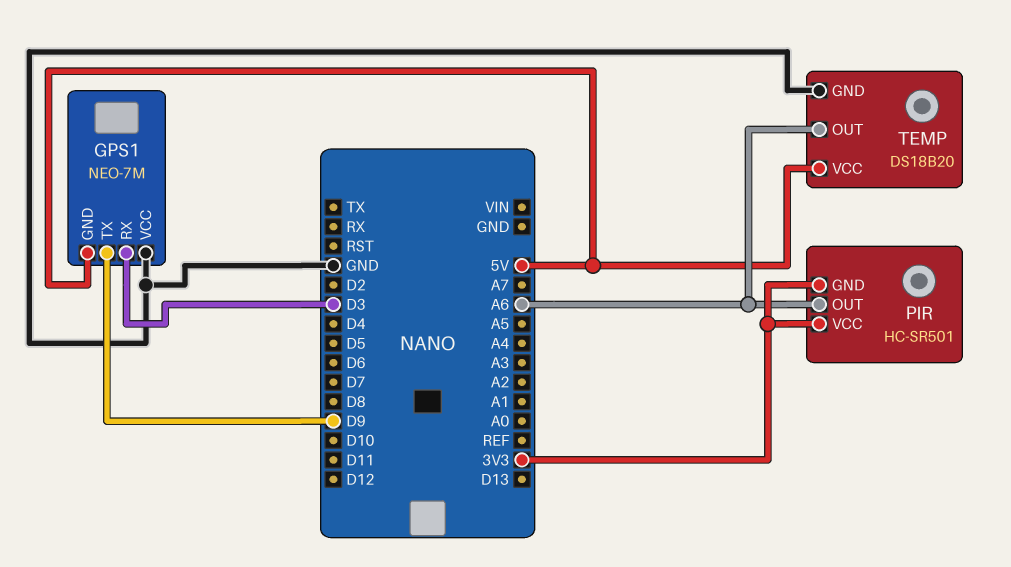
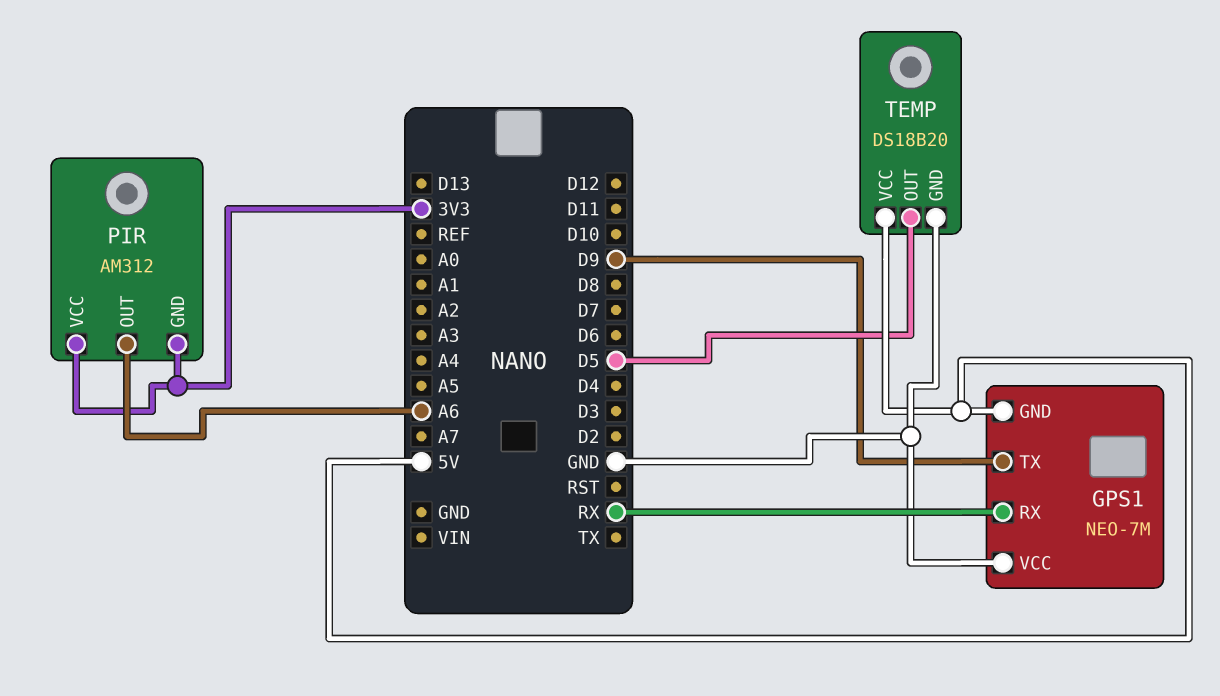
GPS1 pin RX: D3 -> RX
PIR: HC-SR501 -> AM312
TEMP pin OUT: A6 -> D5

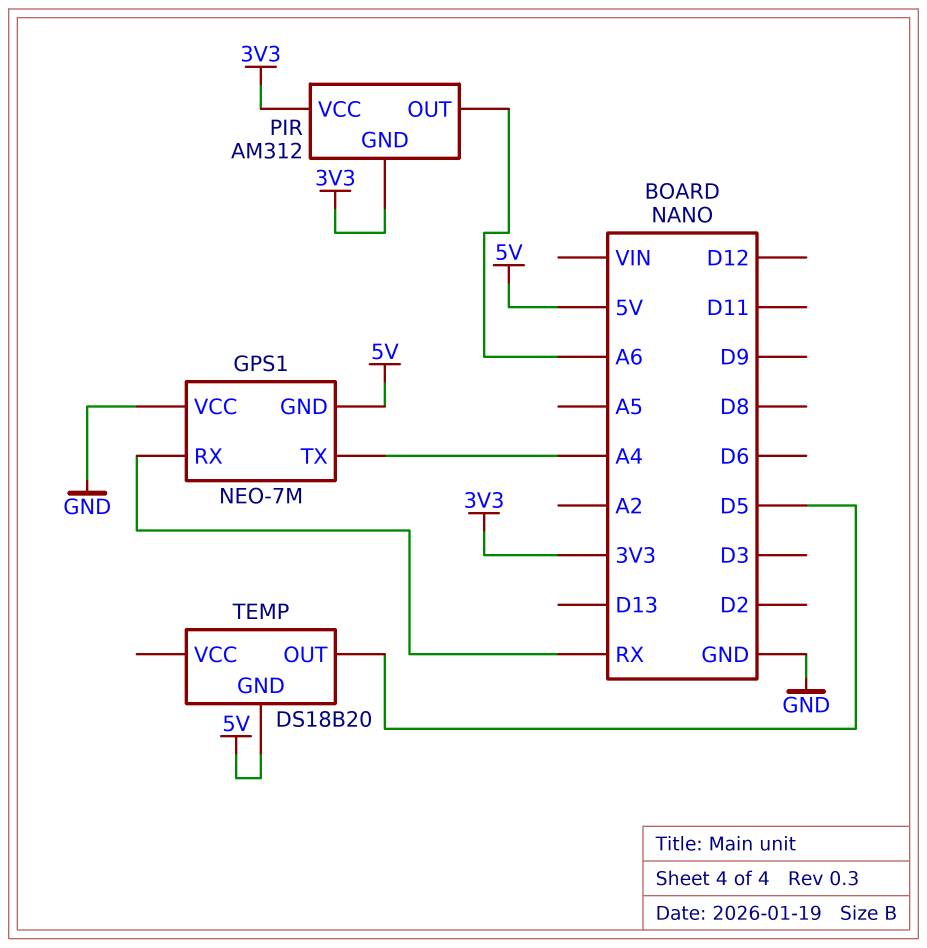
GPS1 pin TX: D9 -> A4
TEMP pin GND: GND -> 5V
TEMP pin VCC: 5V -> none

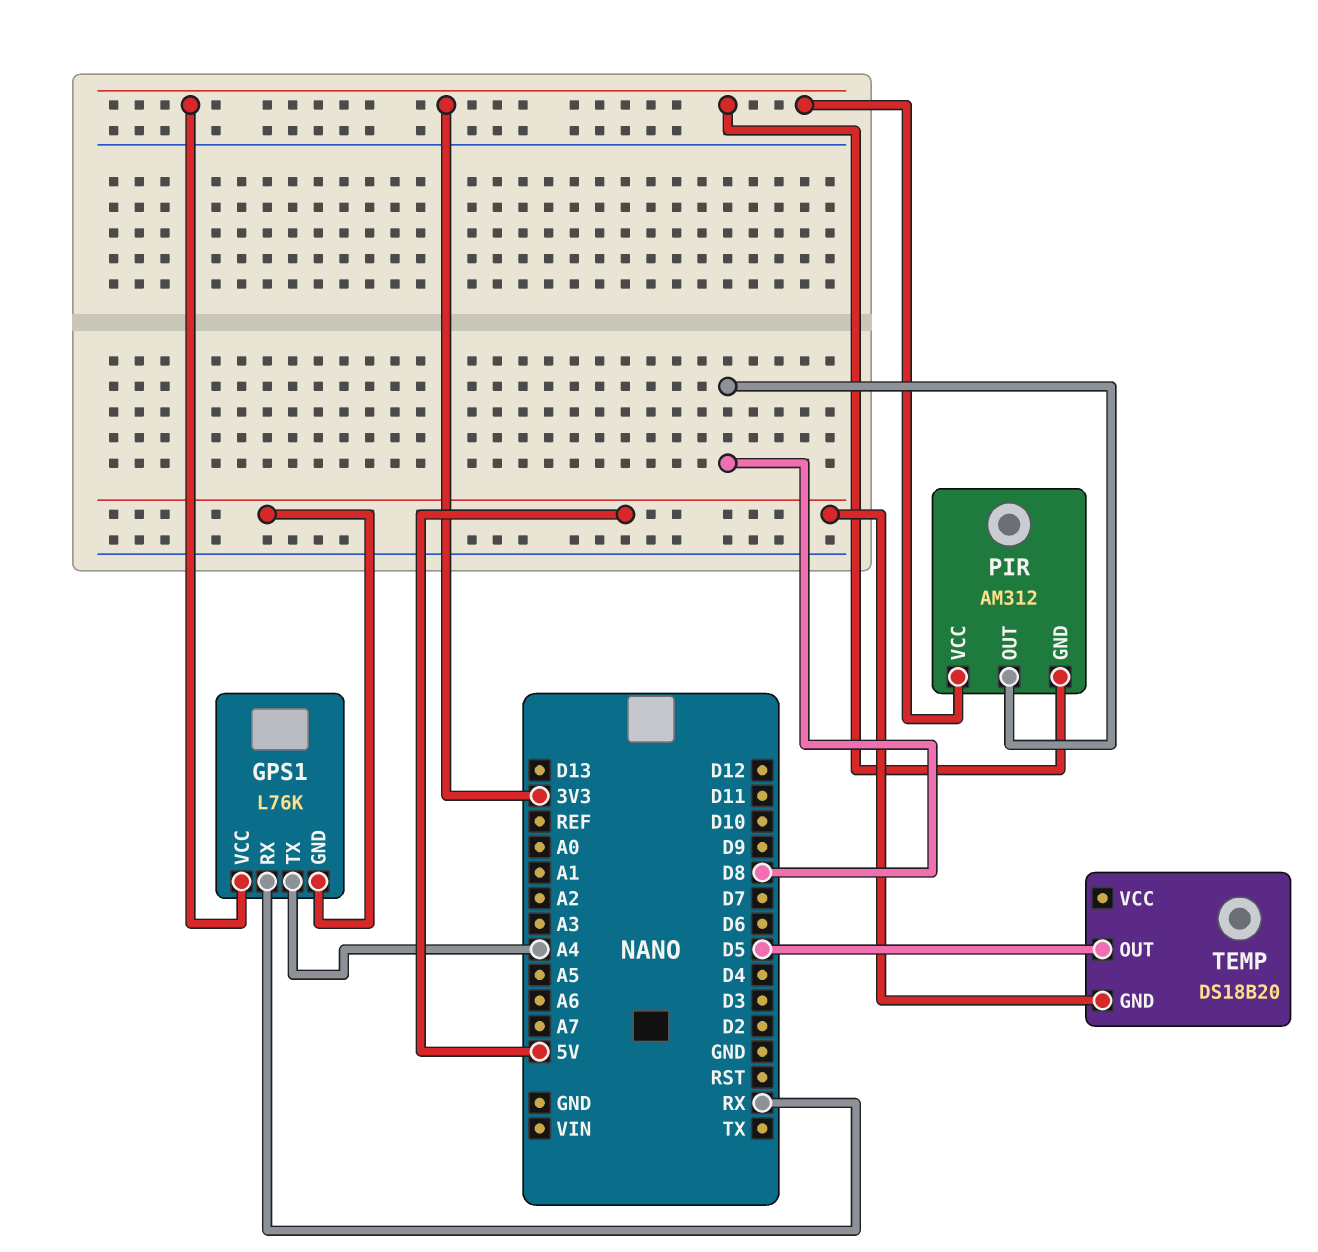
GPS1: NEO-7M -> L76K
GPS1 pin VCC: GND -> 3V3
PIR pin OUT: A6 -> D8

